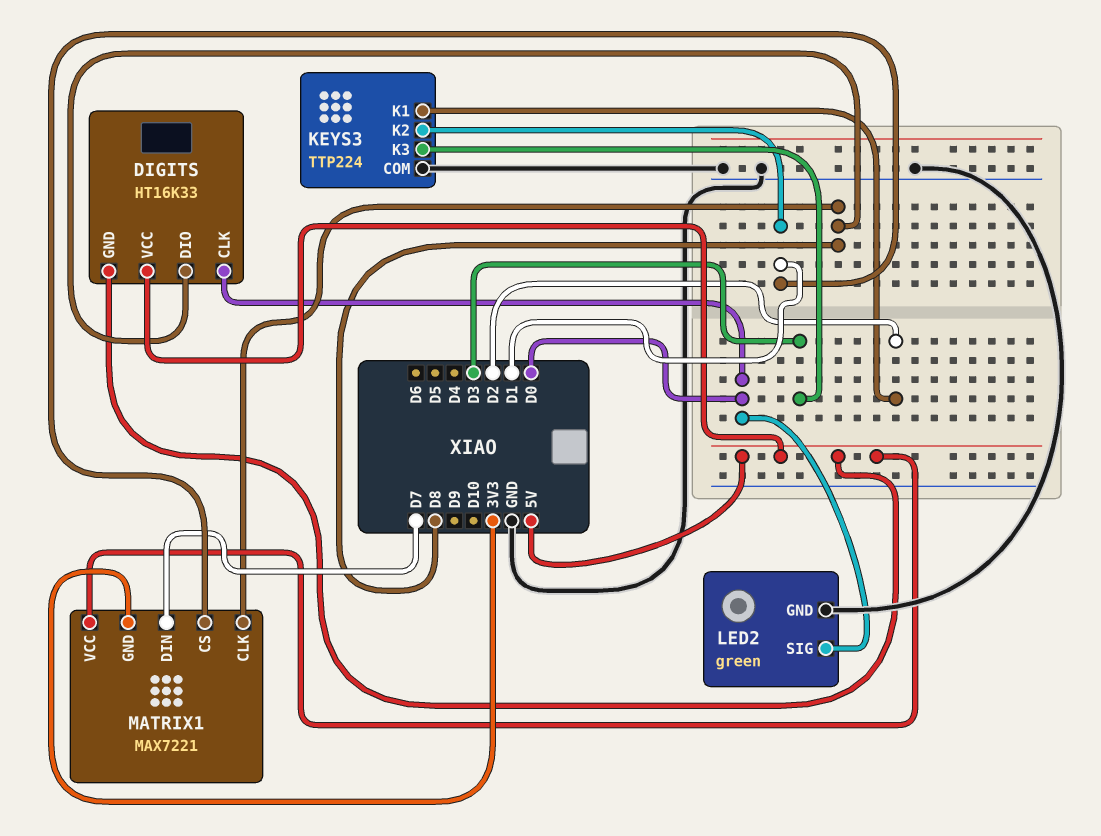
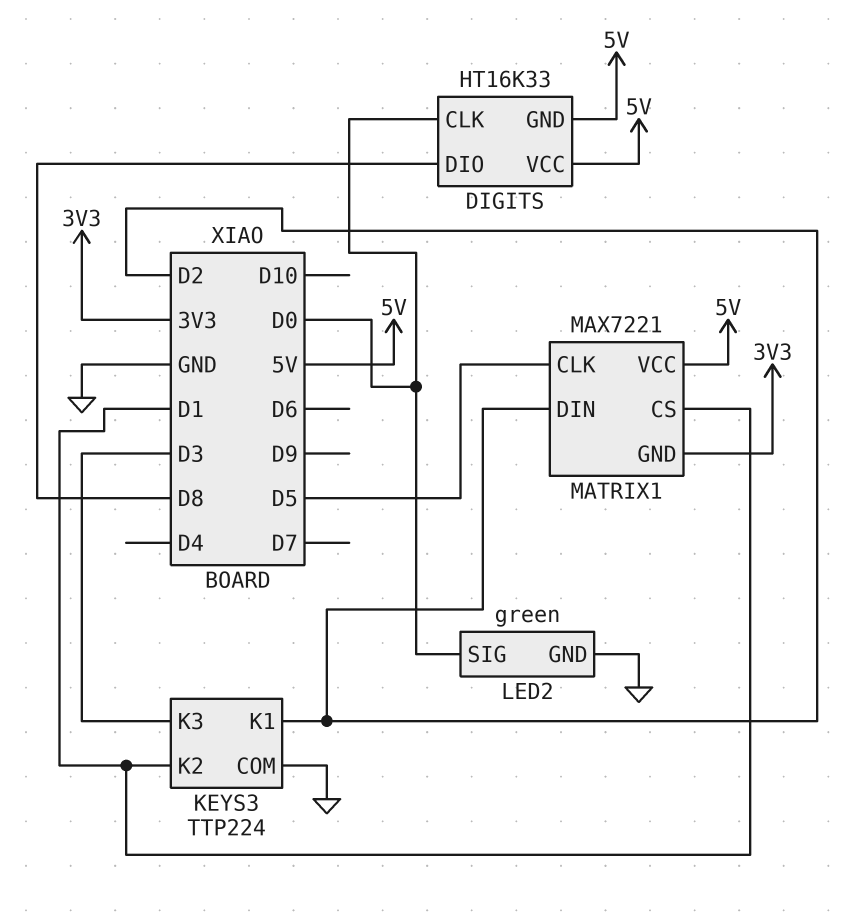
MATRIX1 pin CLK: D8 -> D5
MATRIX1 pin DIN: D7 -> D2

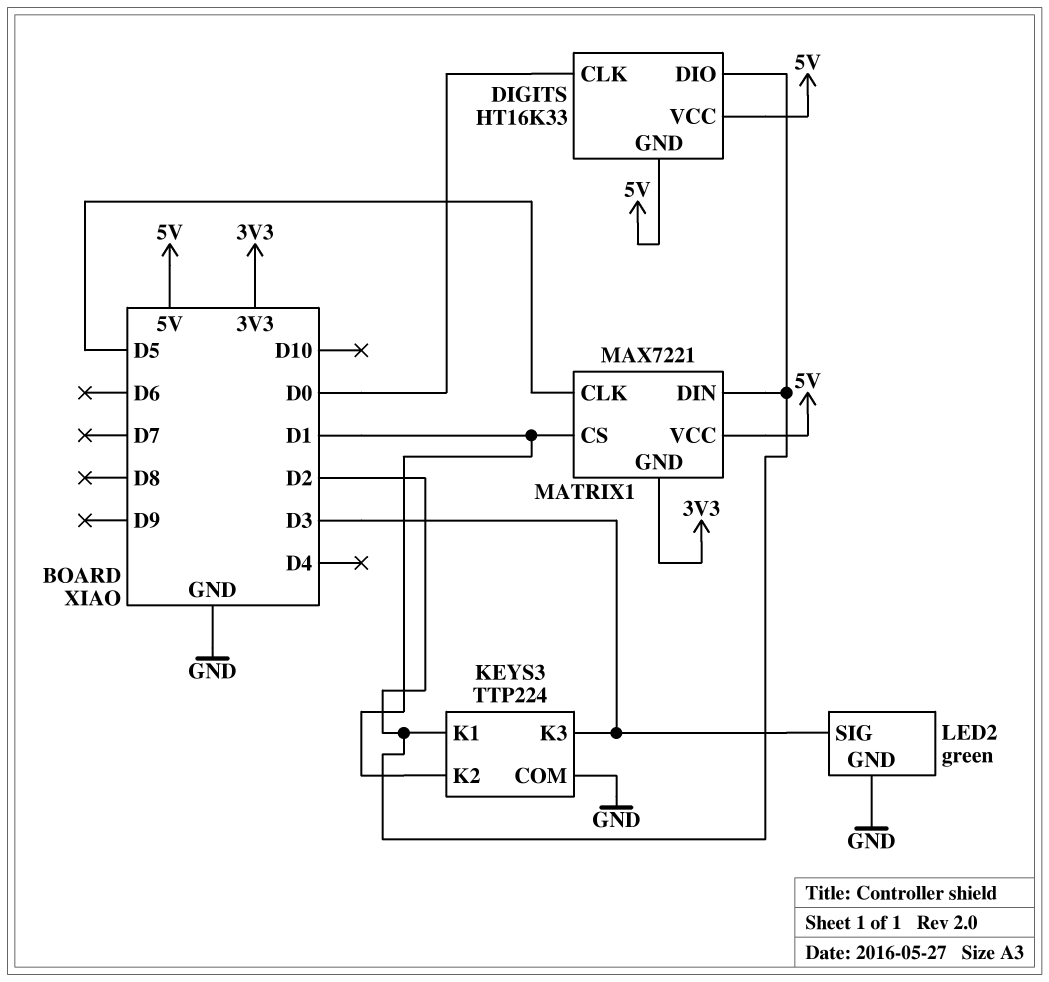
DIGITS pin DIO: D8 -> D2
LED2 pin SIG: D0 -> D3

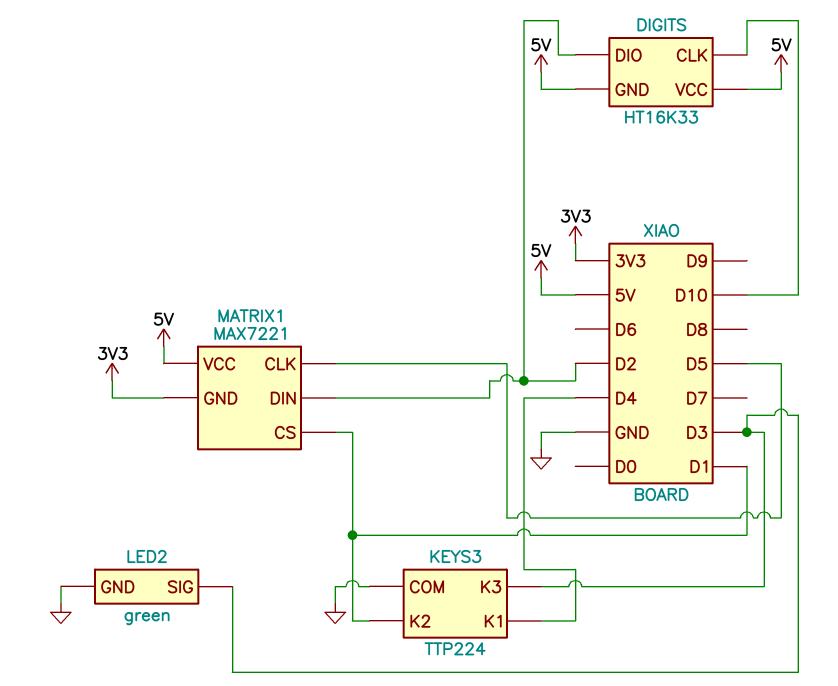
DIGITS pin CLK: D0 -> D10
KEYS3 pin K1: D2 -> D4

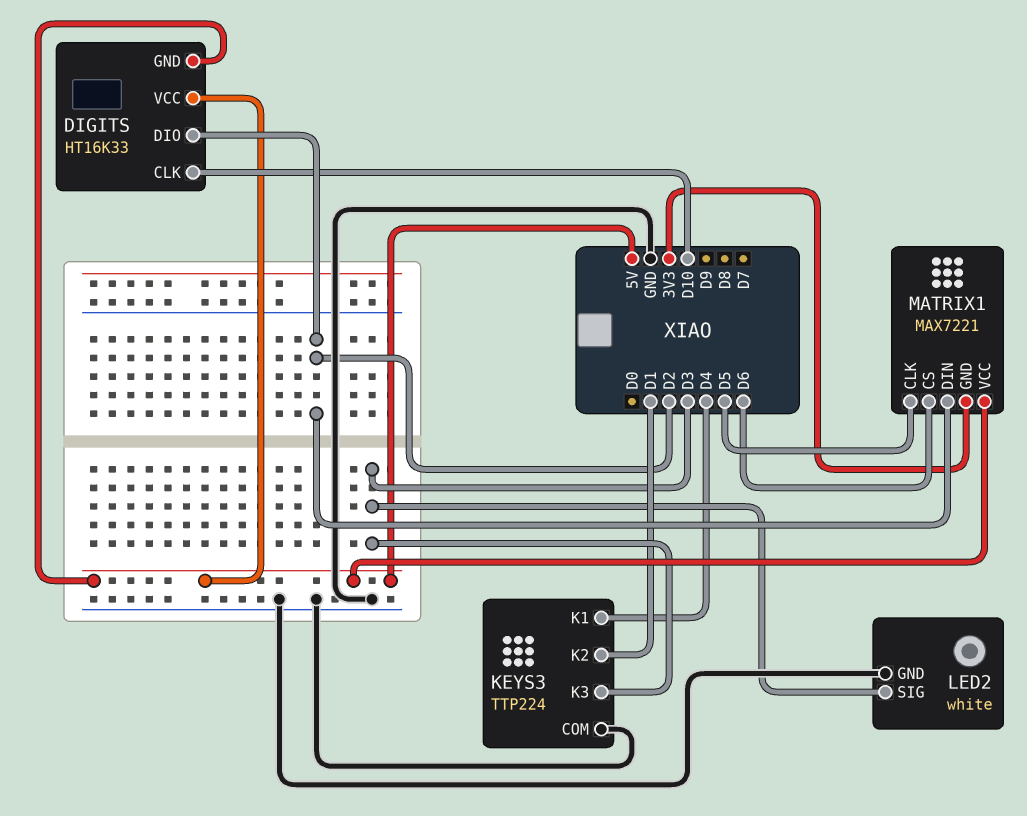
LED2: green -> white
MATRIX1 pin CS: D1 -> D6

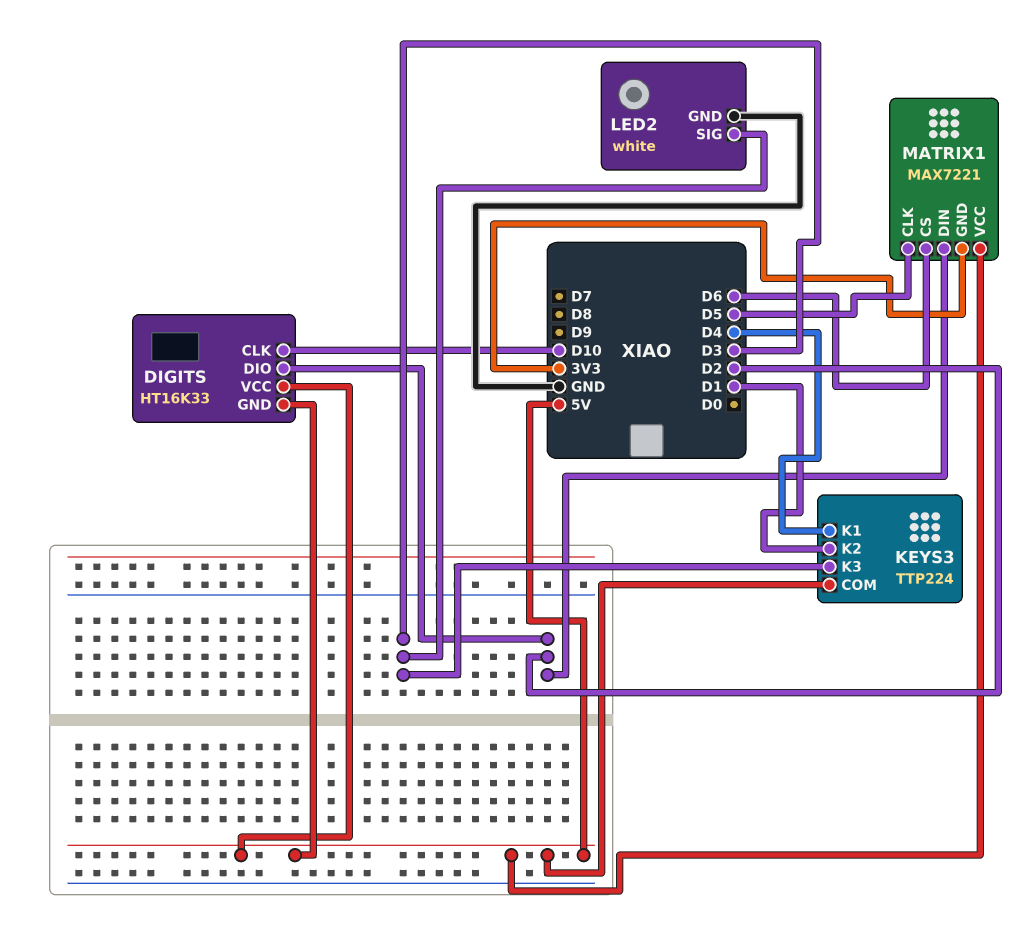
KEYS3 pin COM: GND -> 5V

